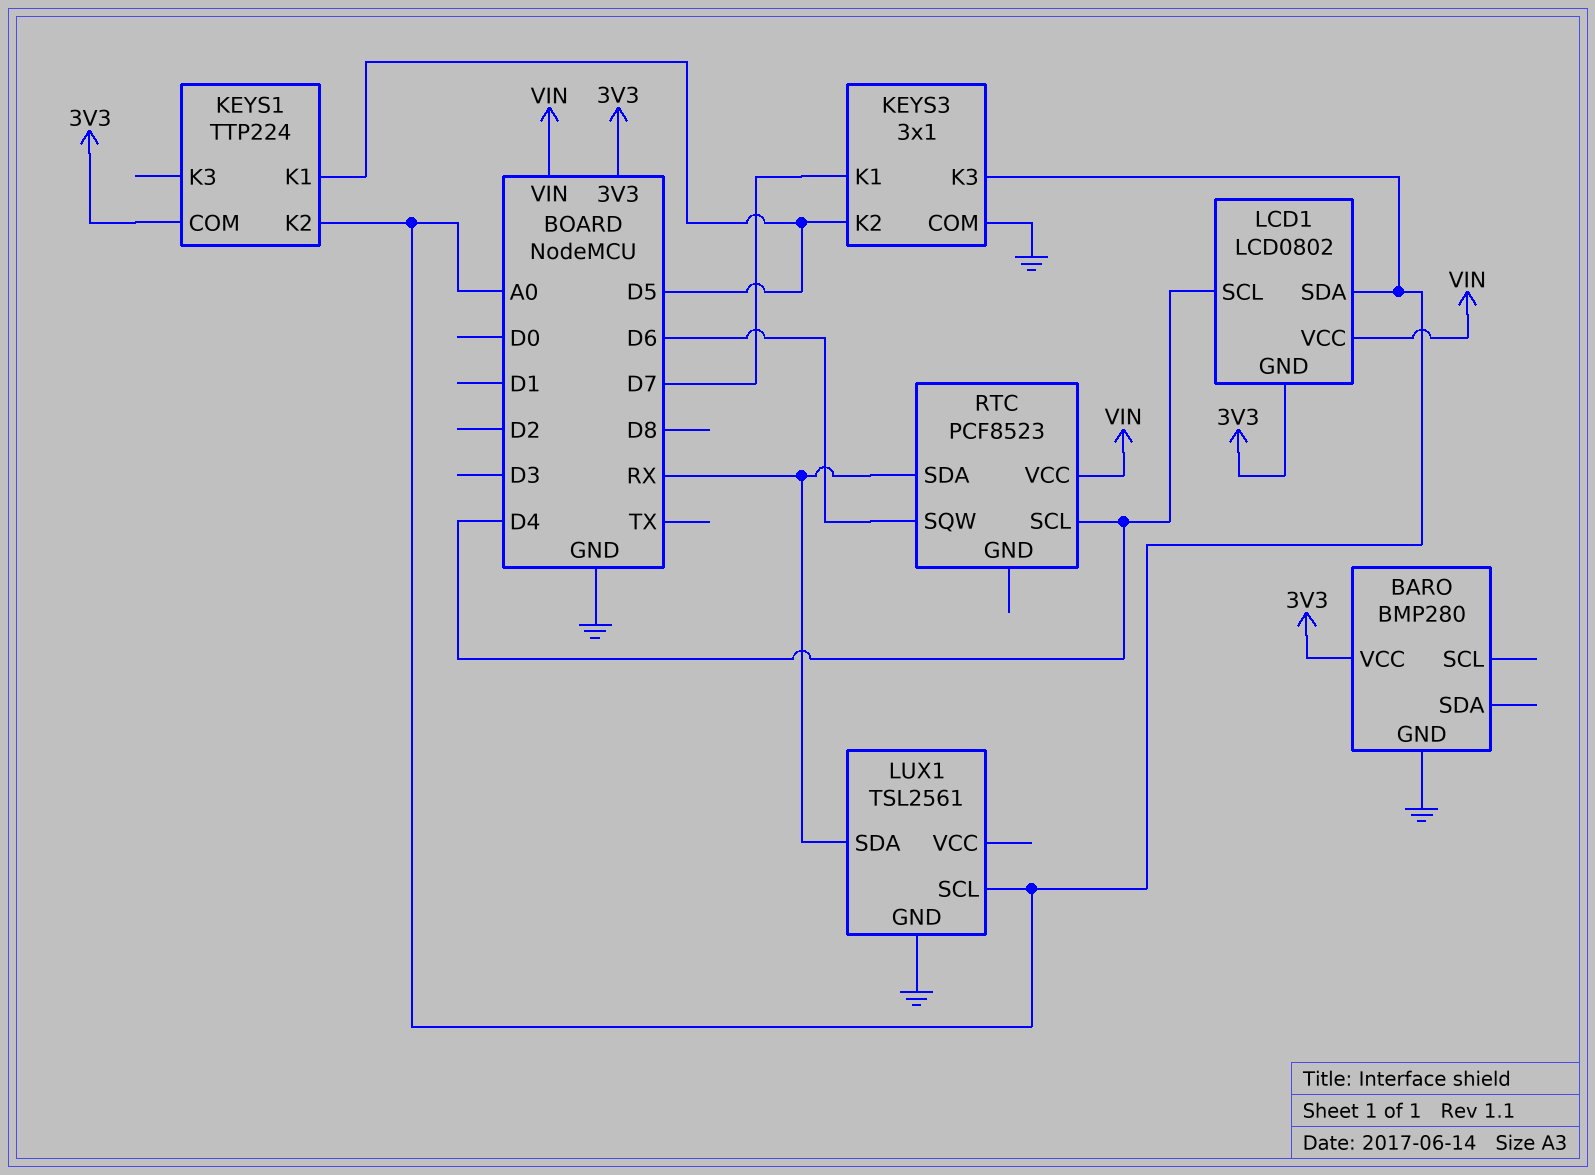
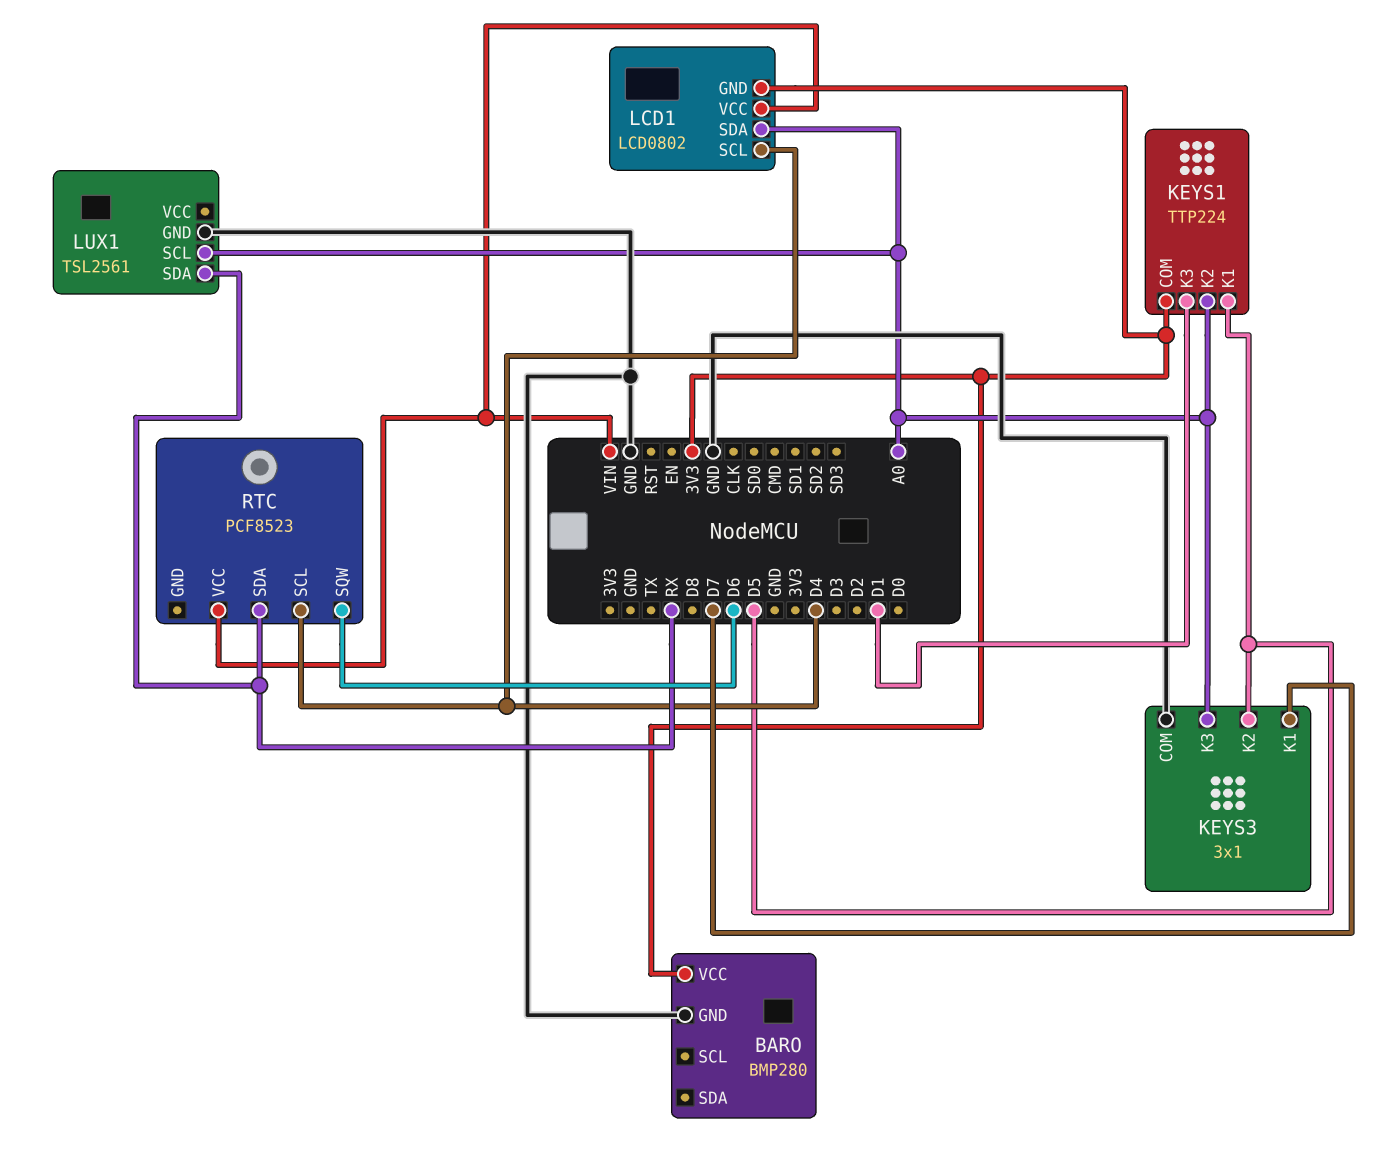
KEYS1 pin K3: none -> D1

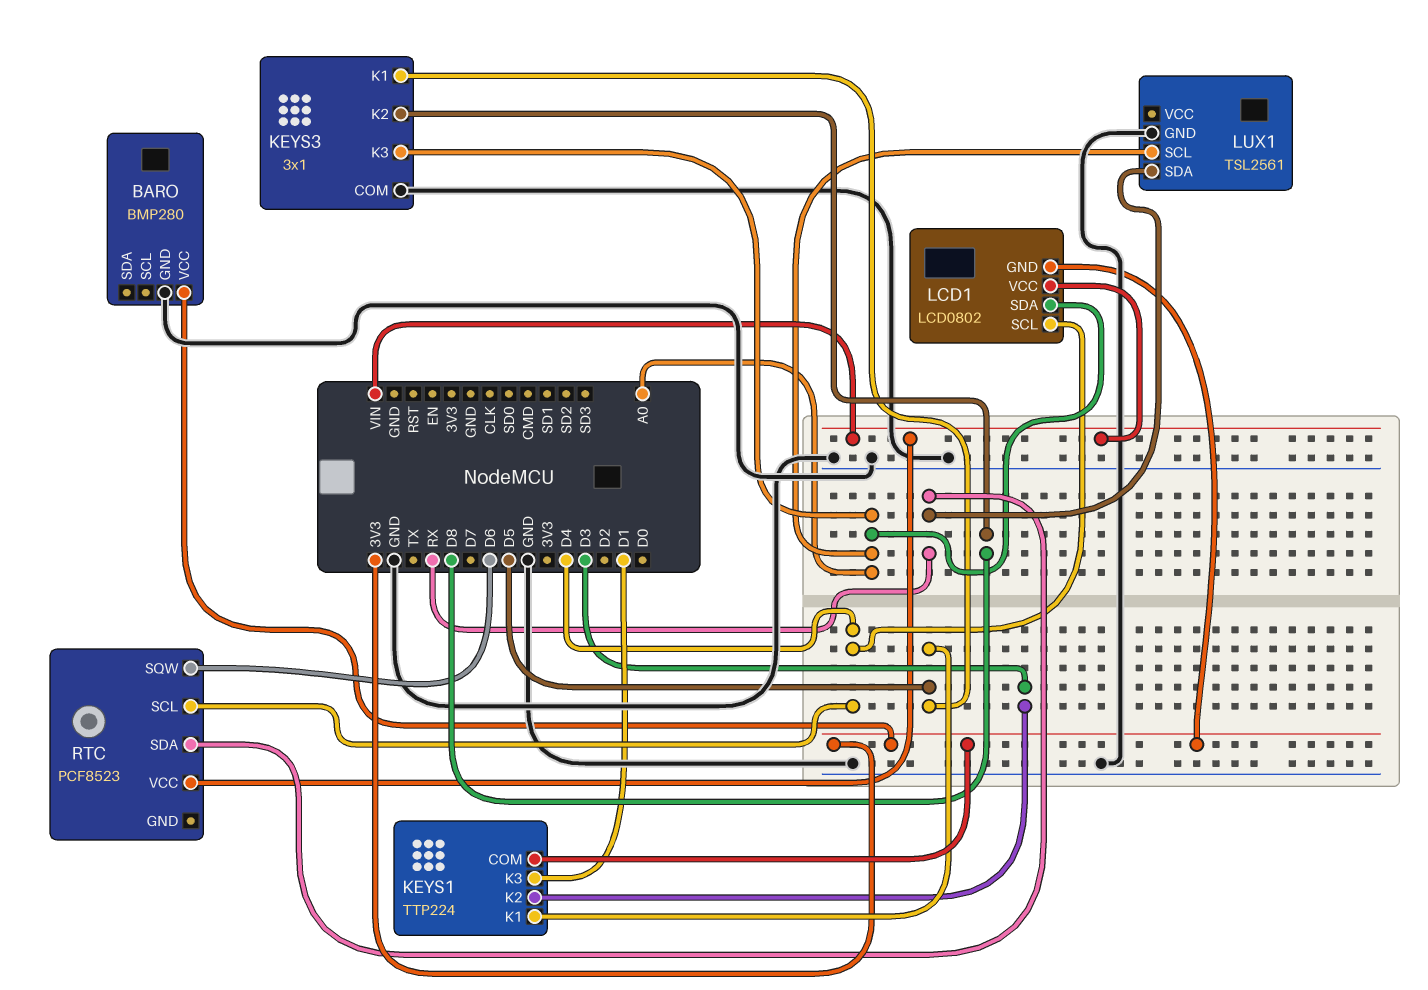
KEYS1 pin K2: A0 -> D3
KEYS3 pin K1: D7 -> D5
KEYS3 pin K2: D5 -> D8

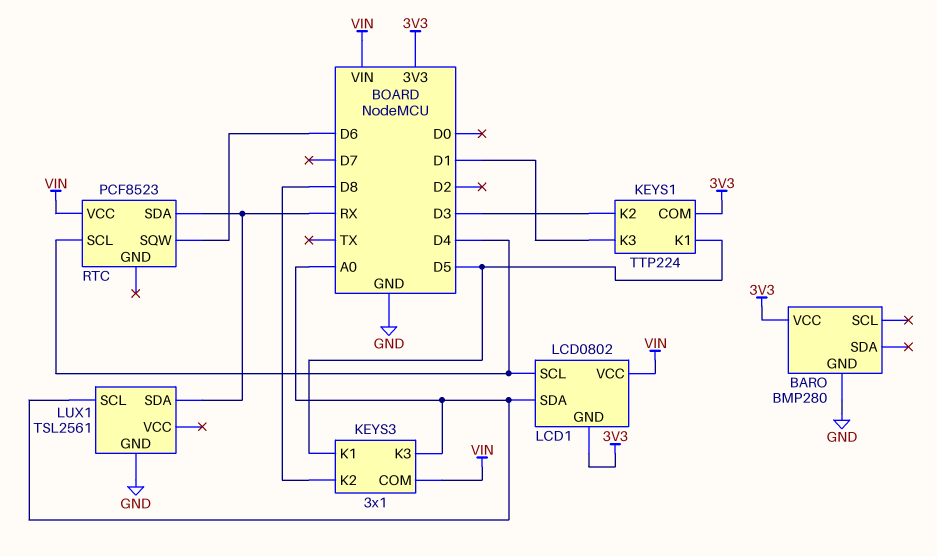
KEYS3 pin COM: GND -> VIN

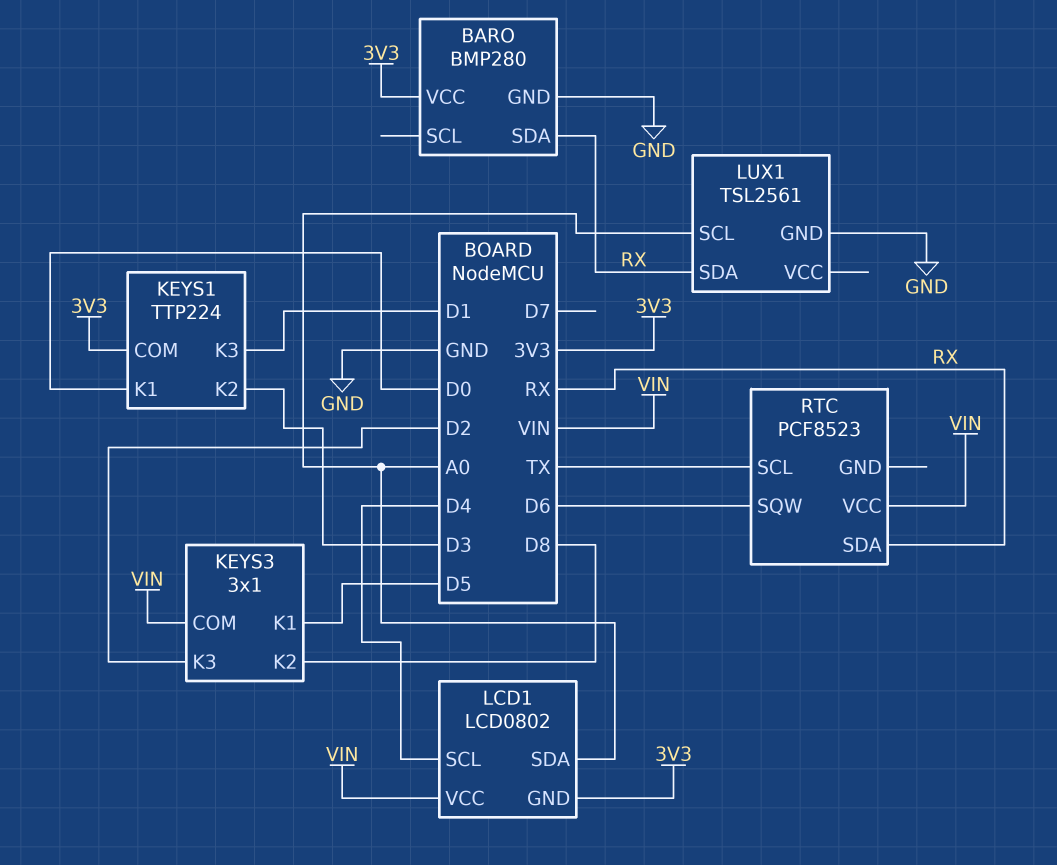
BARO pin SDA: none -> RX
KEYS1 pin K1: D5 -> D0
KEYS3 pin K3: A0 -> D2
RTC pin SCL: D4 -> TX

